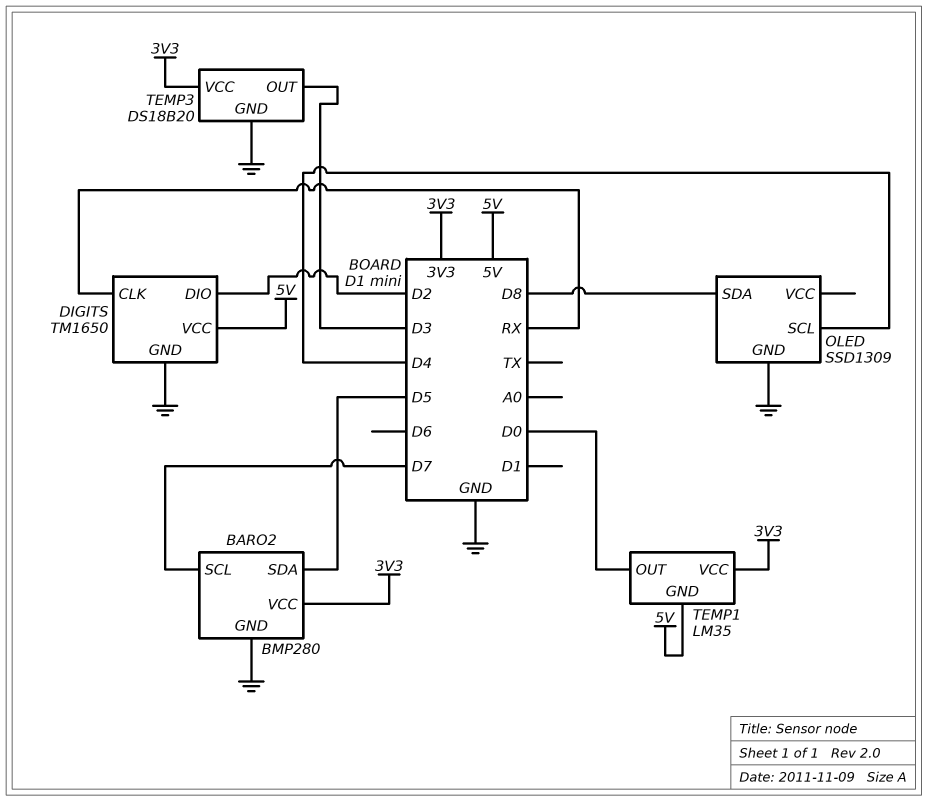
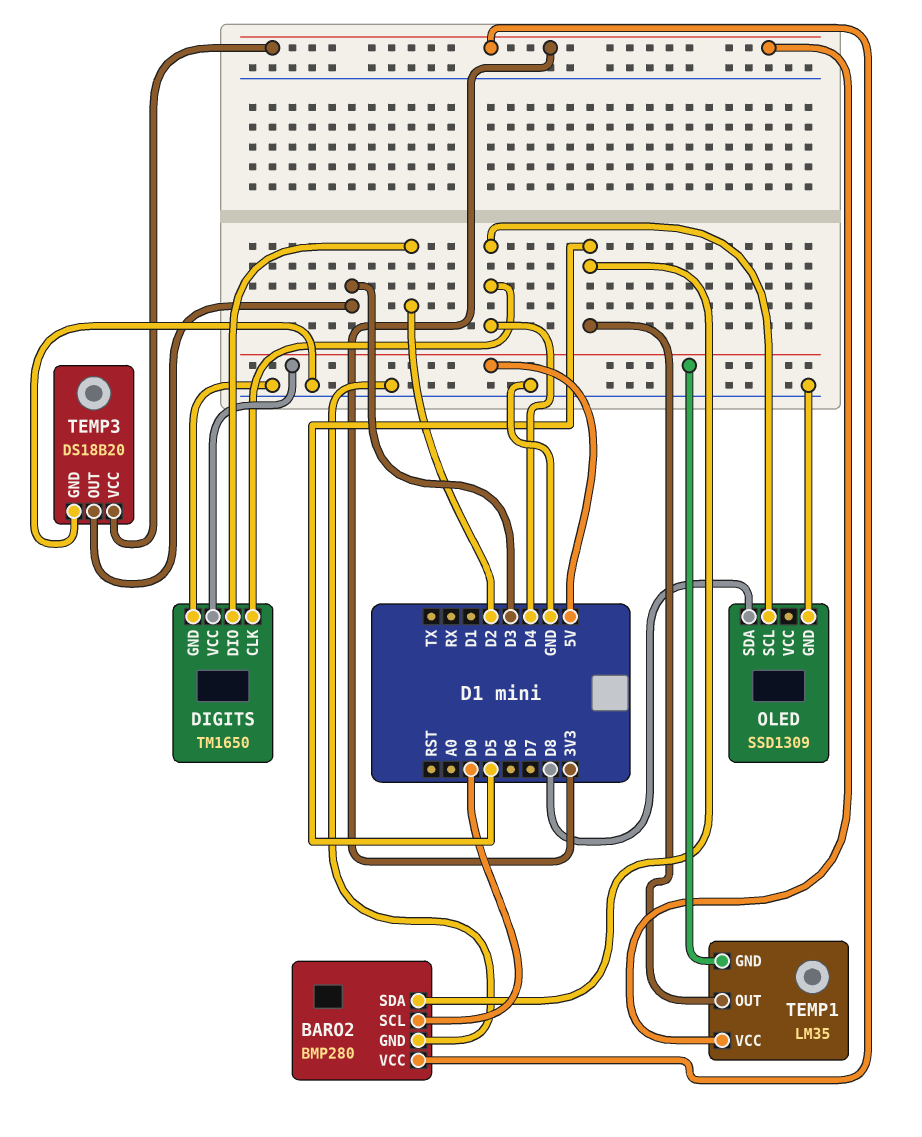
BARO2 pin SCL: D7 -> D0
DIGITS pin CLK: RX -> D4
TEMP1 pin OUT: D0 -> D5

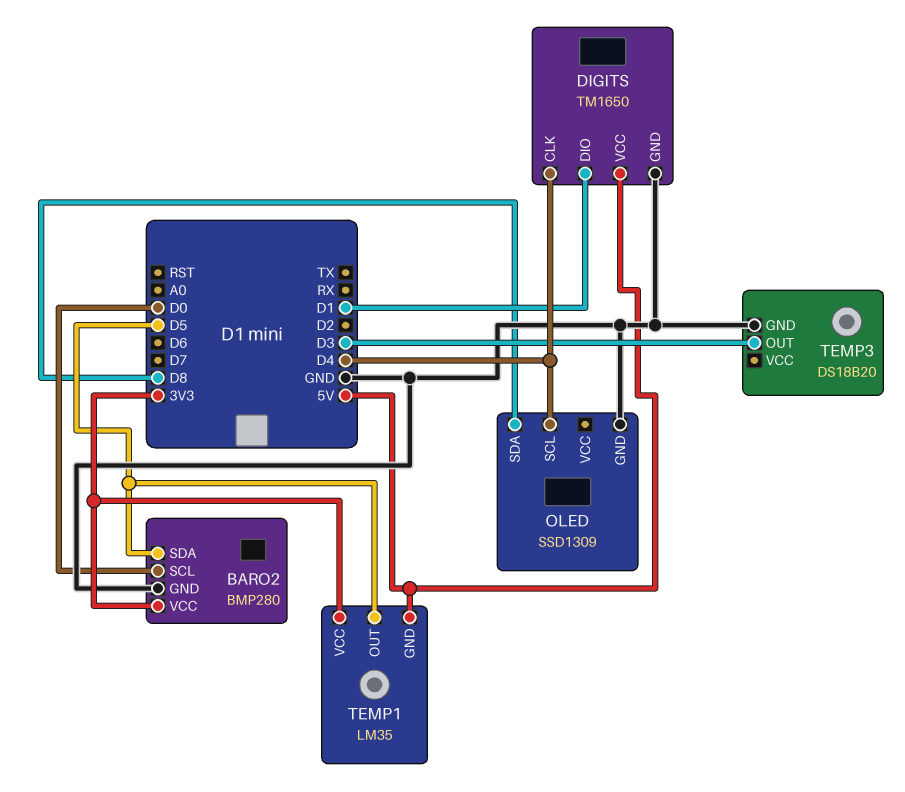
DIGITS pin DIO: D2 -> D1
TEMP3 pin VCC: 3V3 -> none

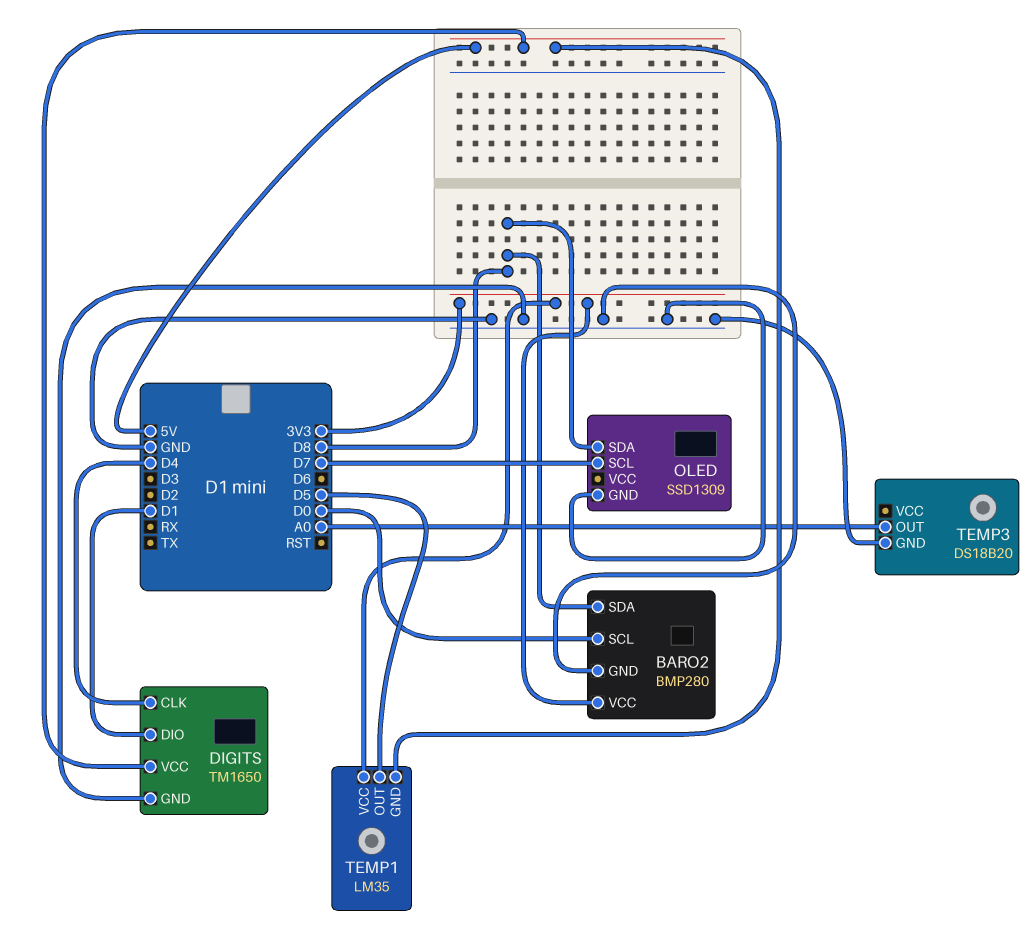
BARO2 pin SDA: D5 -> D8
OLED pin SCL: D4 -> D7
TEMP3 pin OUT: D3 -> A0

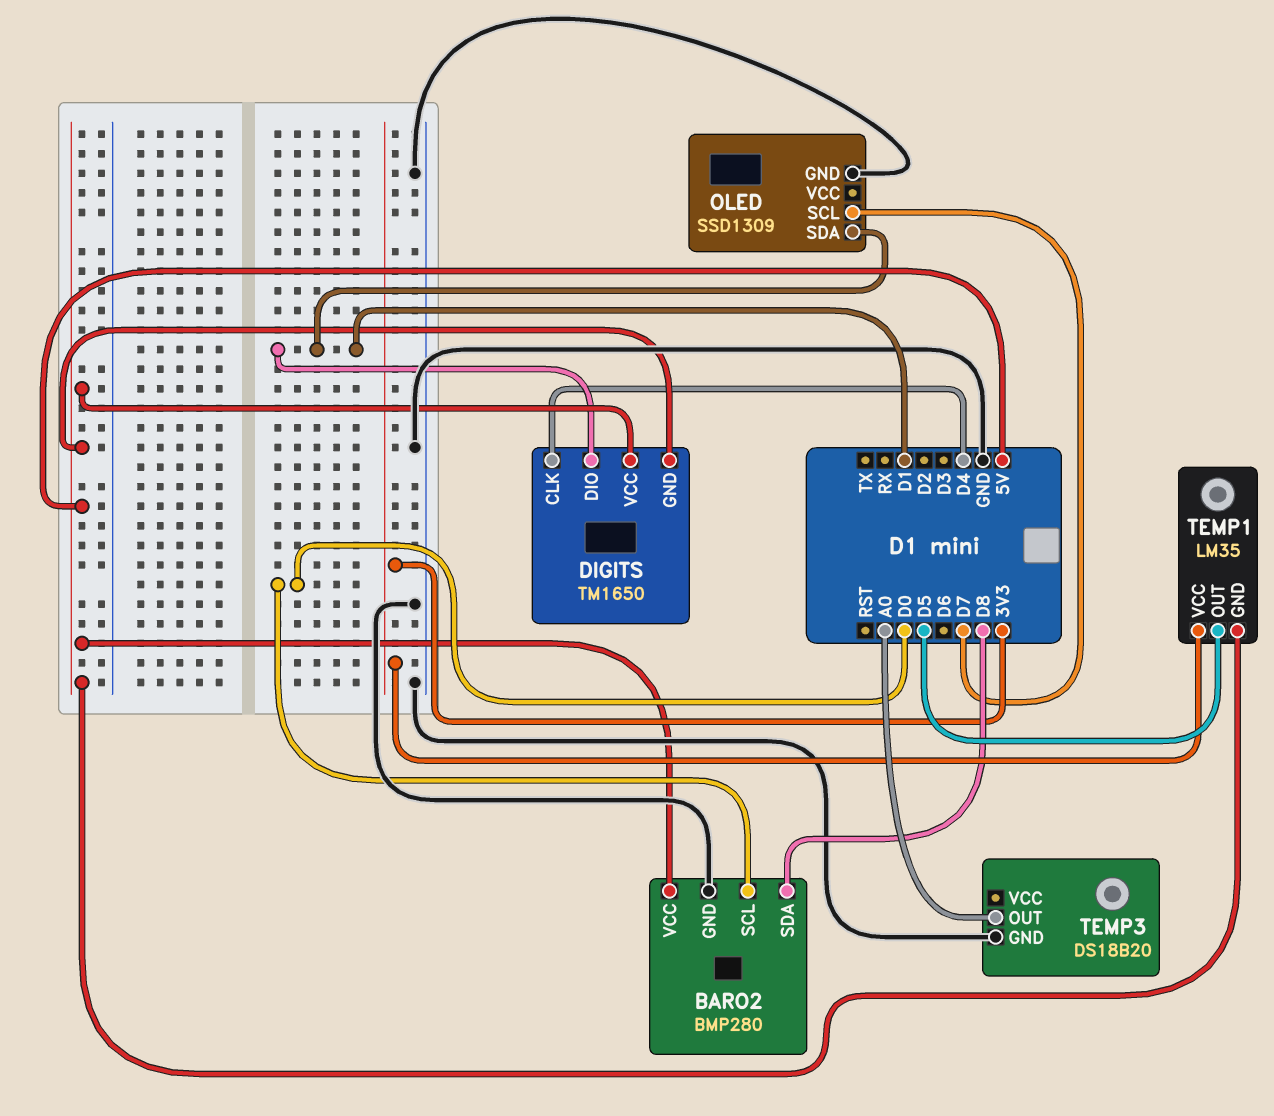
BARO2 pin VCC: 3V3 -> 5V
DIGITS pin GND: GND -> 5V
OLED pin SDA: D8 -> D1

